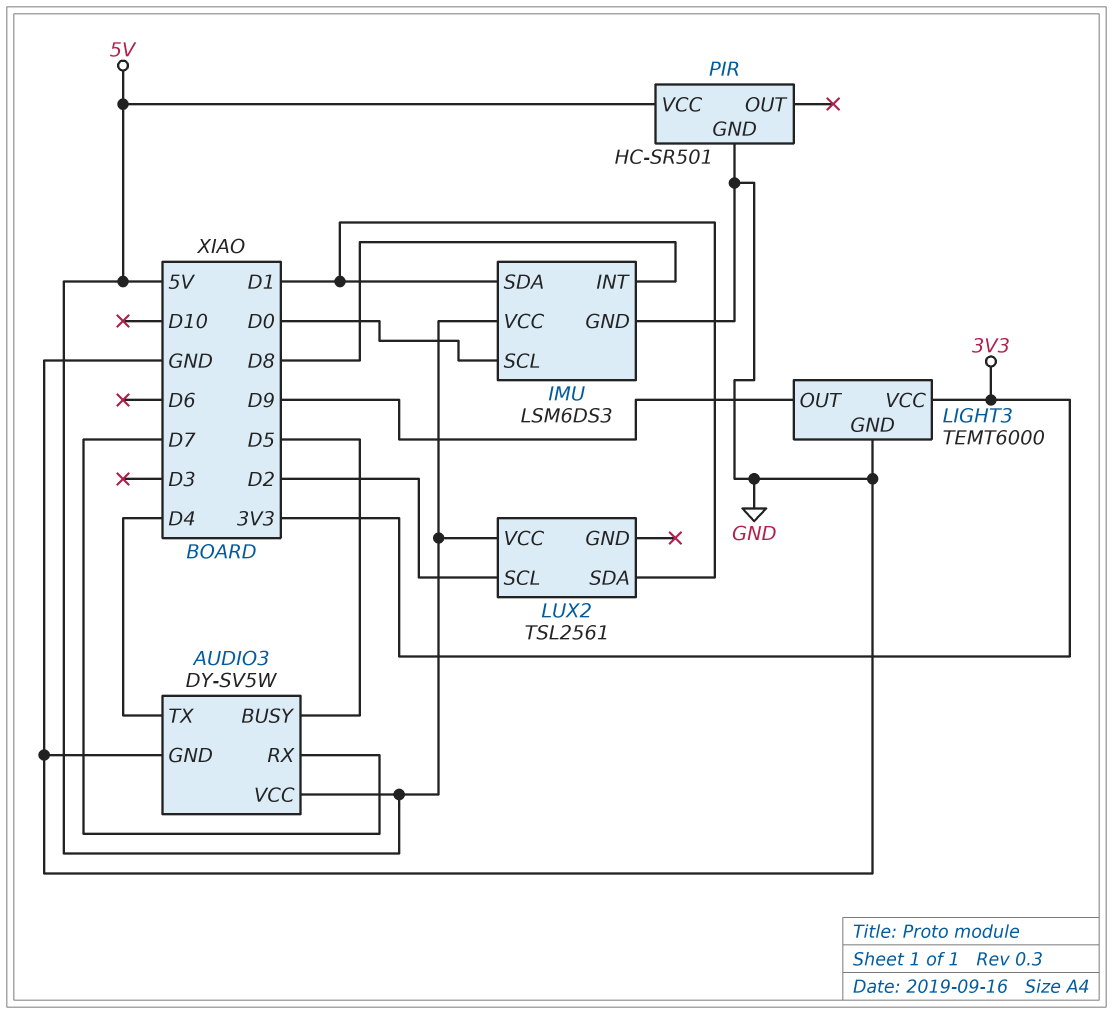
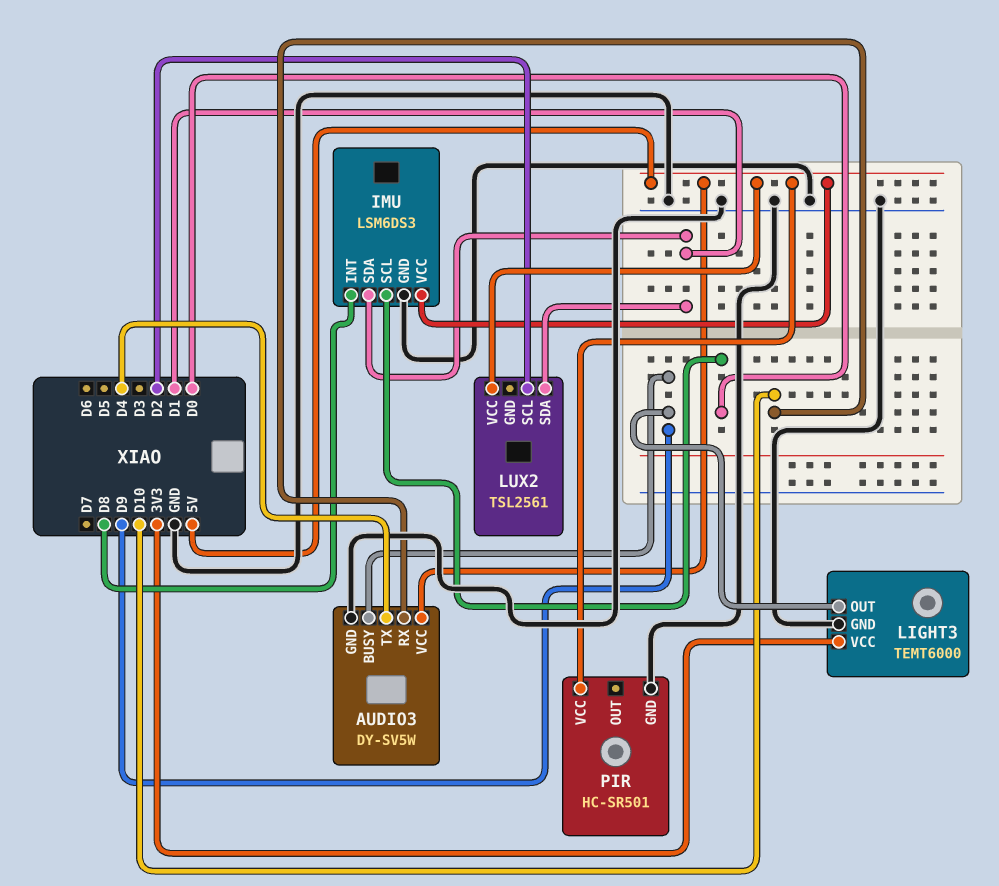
AUDIO3 pin BUSY: D5 -> D9
AUDIO3 pin RX: D7 -> D10

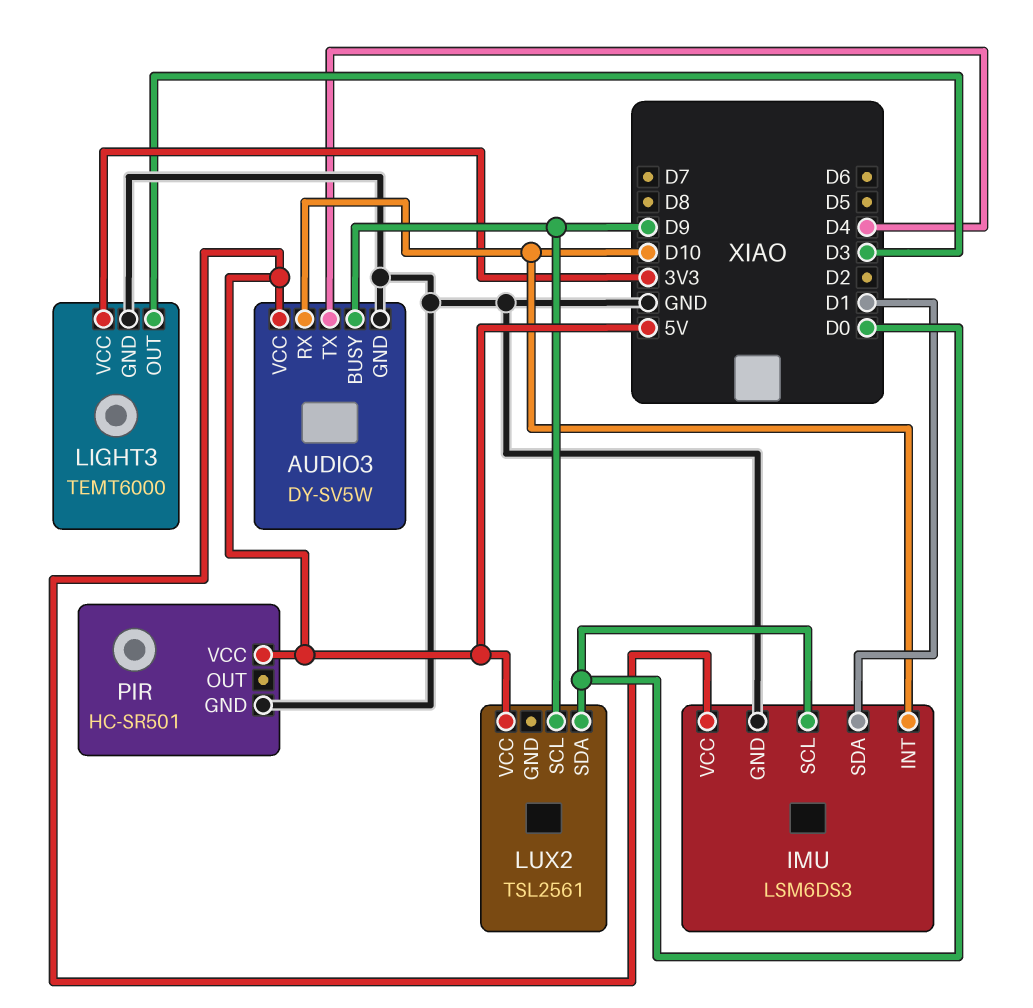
IMU pin INT: D8 -> D10
LIGHT3 pin OUT: D9 -> D3
LUX2 pin SCL: D2 -> D9
LUX2 pin SDA: D1 -> D0

